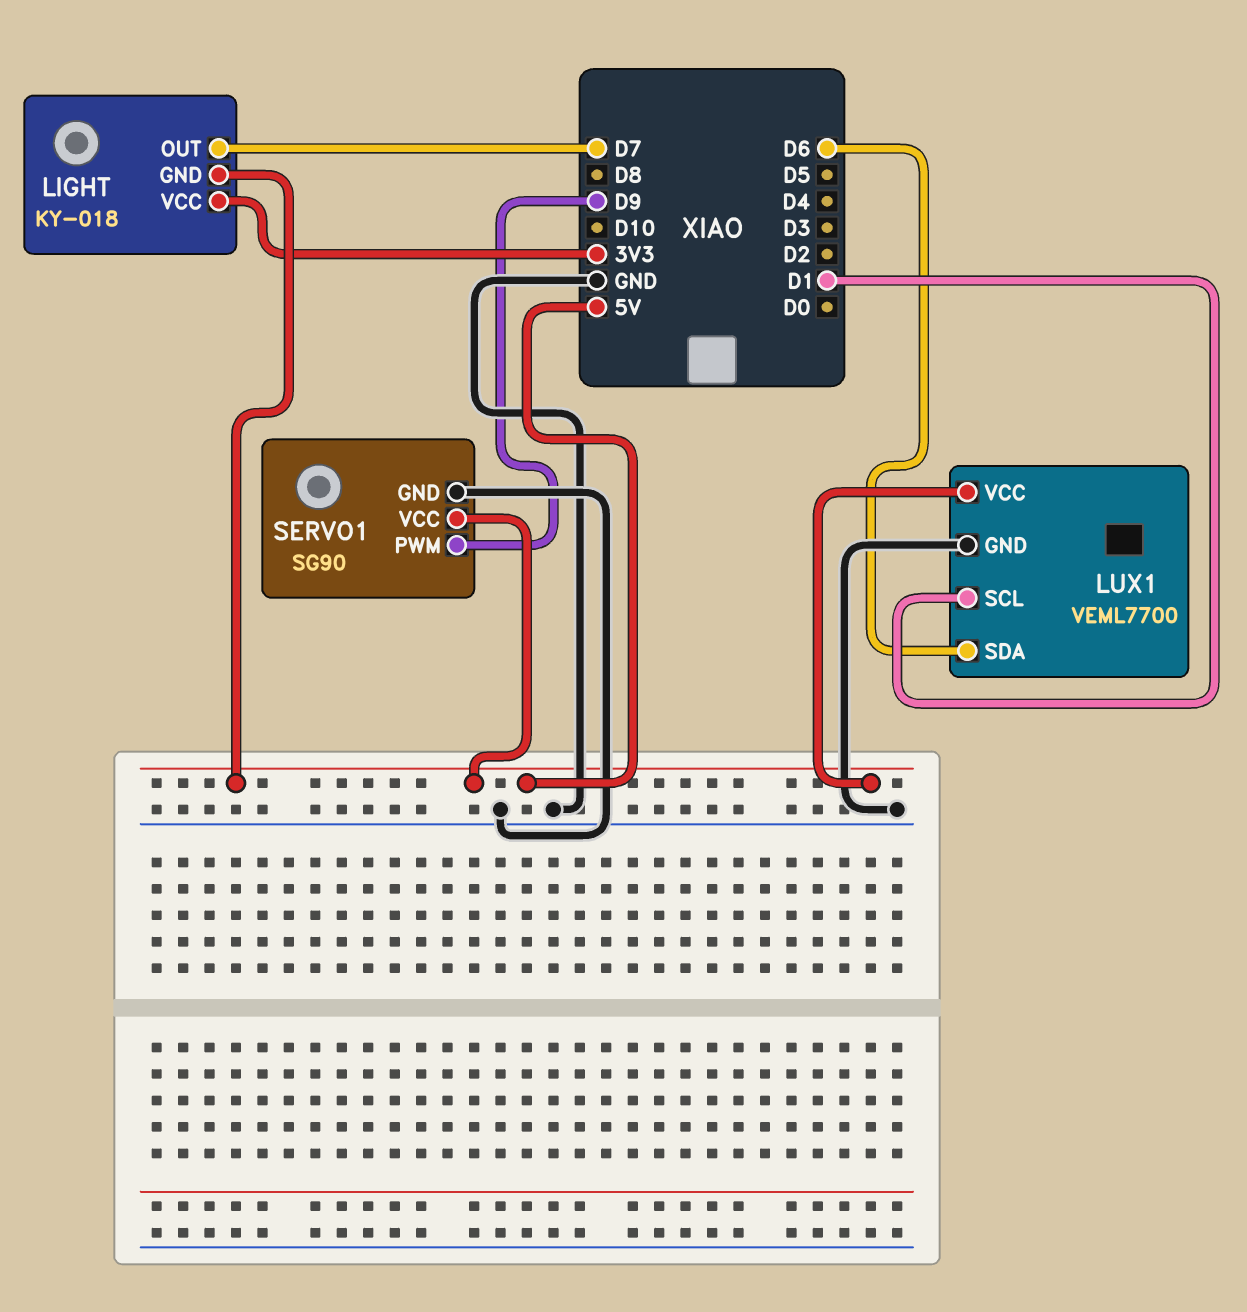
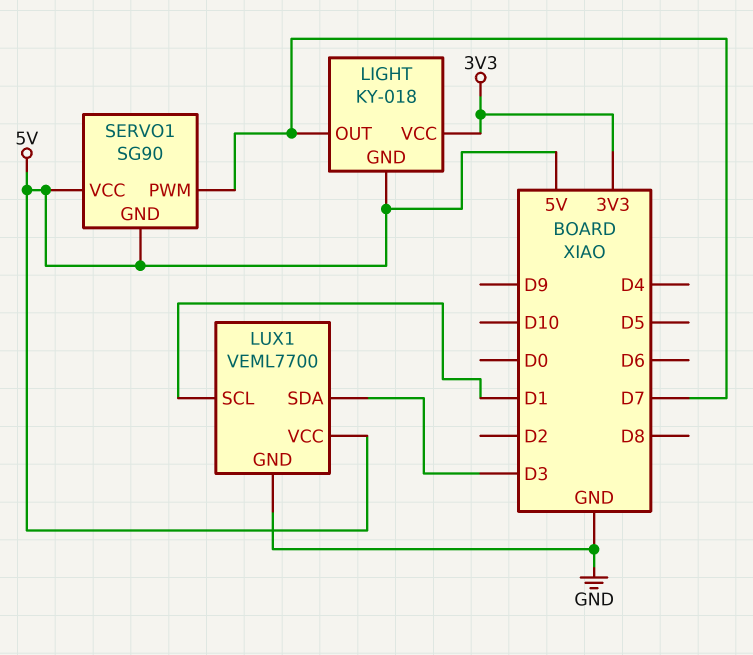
LUX1 pin SDA: D6 -> D3
SERVO1 pin GND: GND -> 5V
SERVO1 pin PWM: D9 -> D7

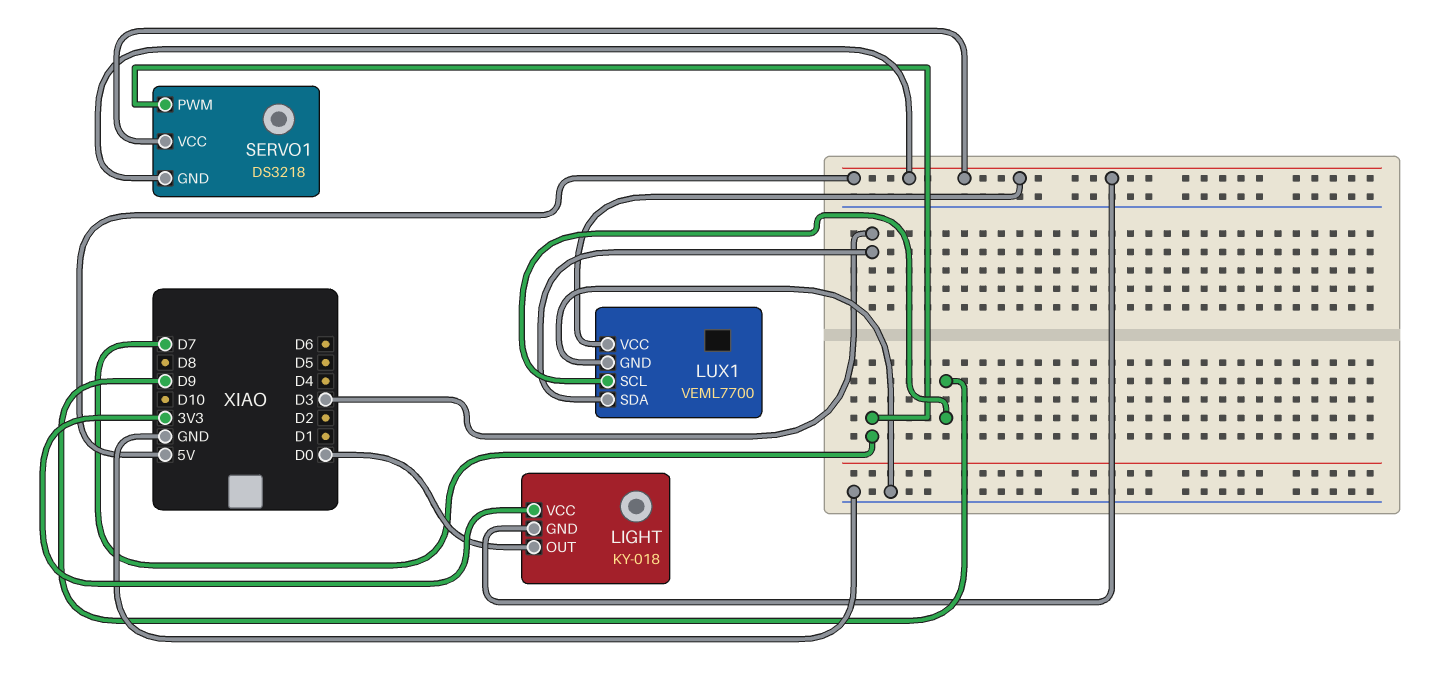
LIGHT pin OUT: D7 -> D0
LUX1 pin SCL: D1 -> D9
SERVO1: SG90 -> DS3218

